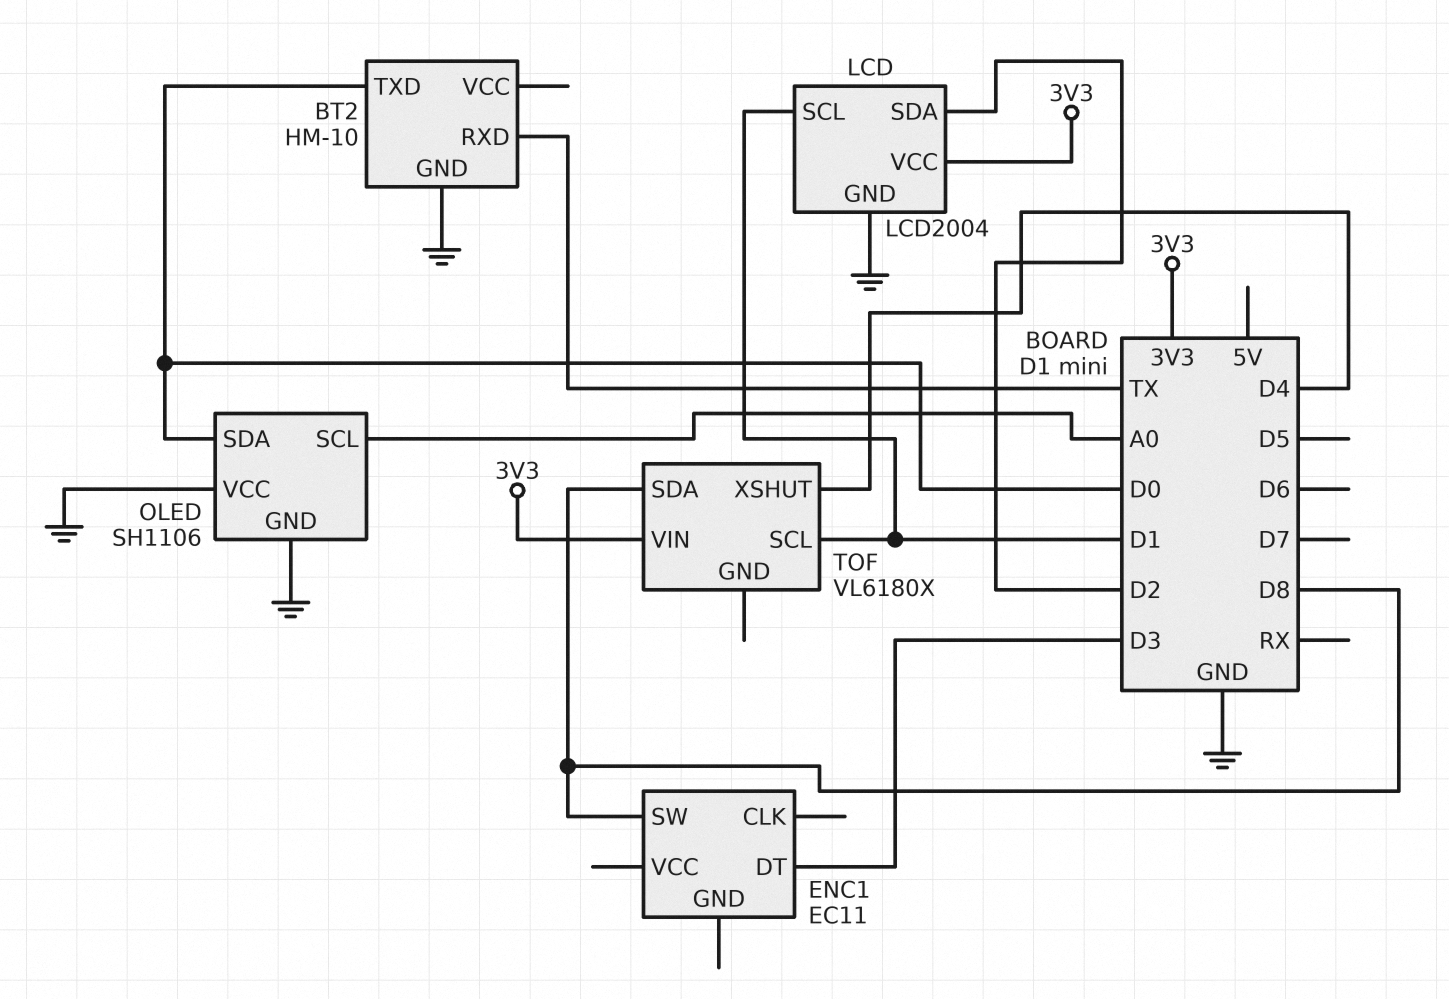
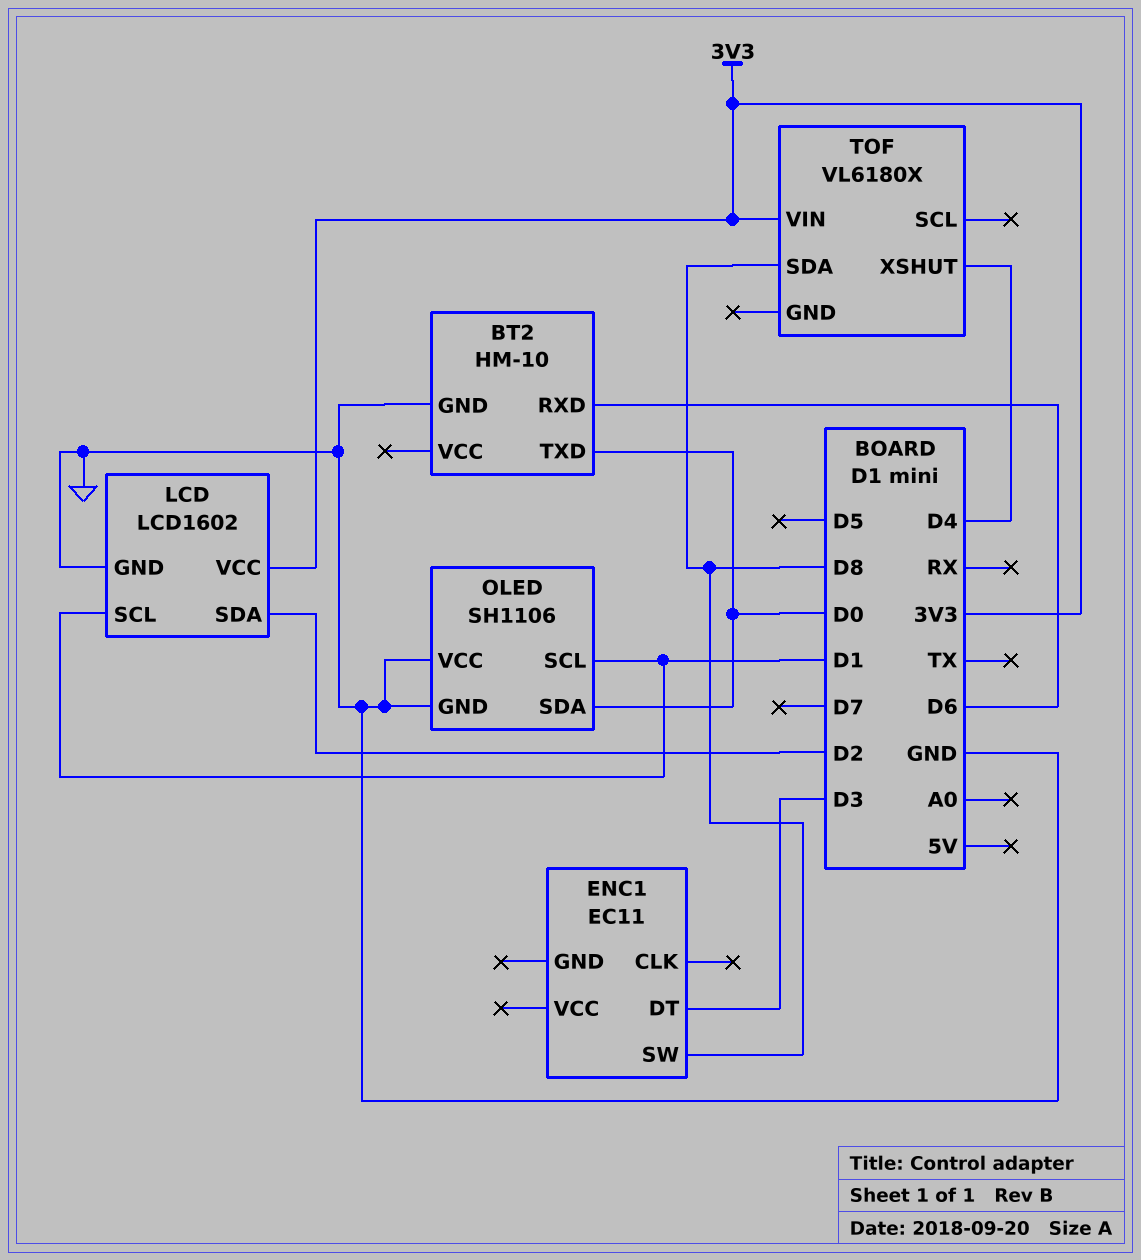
BT2 pin RXD: TX -> D6
LCD: LCD2004 -> LCD1602
OLED pin SCL: A0 -> D1
TOF pin SCL: D1 -> none

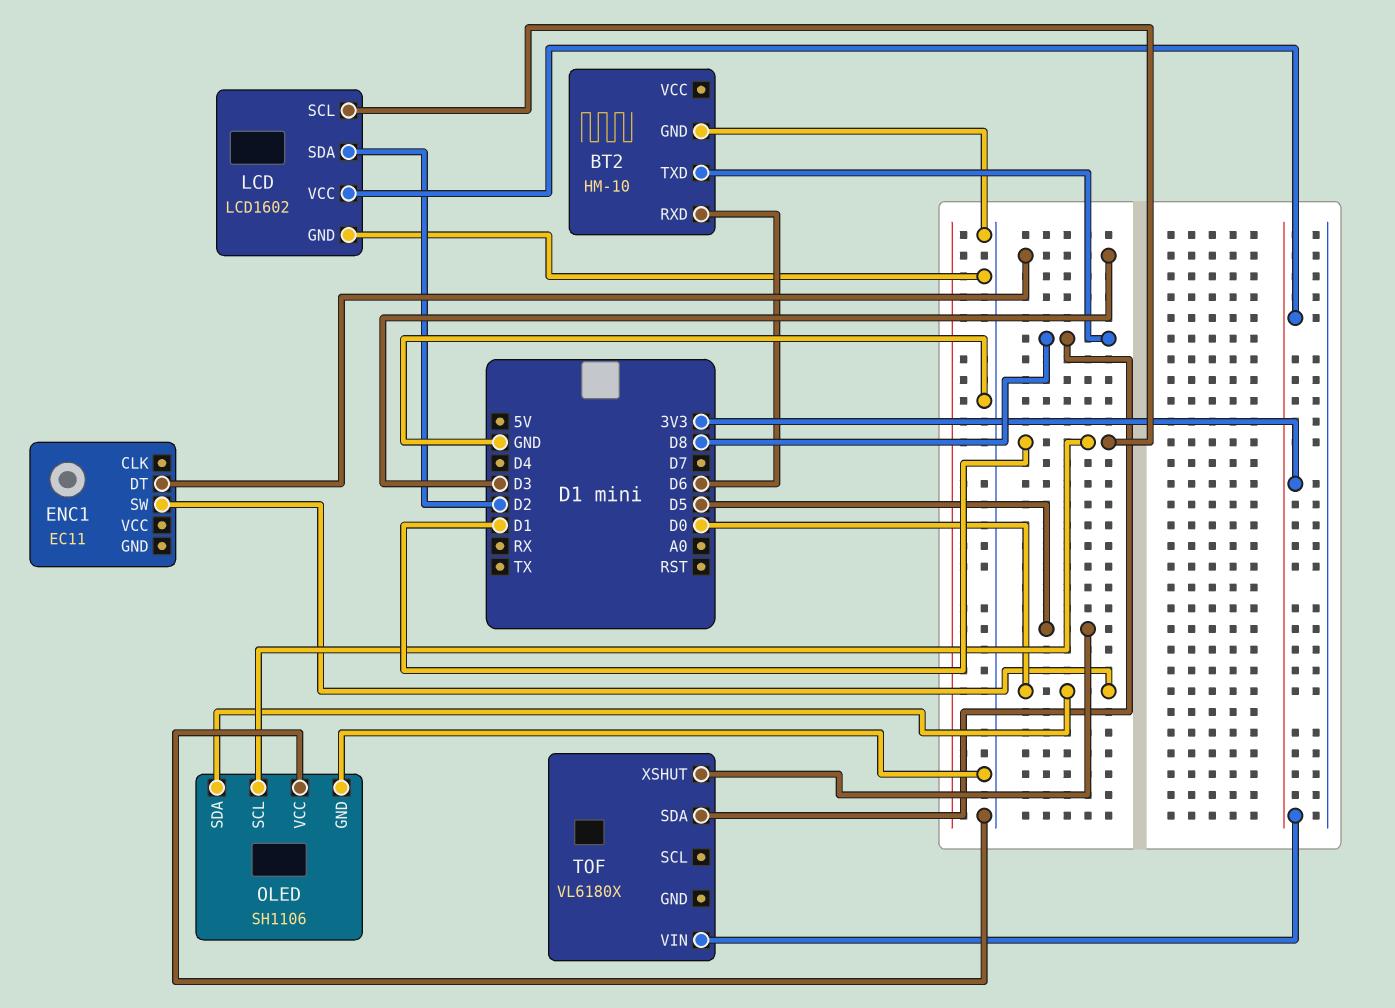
BT2 pin TXD: D0 -> D8
ENC1 pin SW: D8 -> D0
TOF pin XSHUT: D4 -> D5

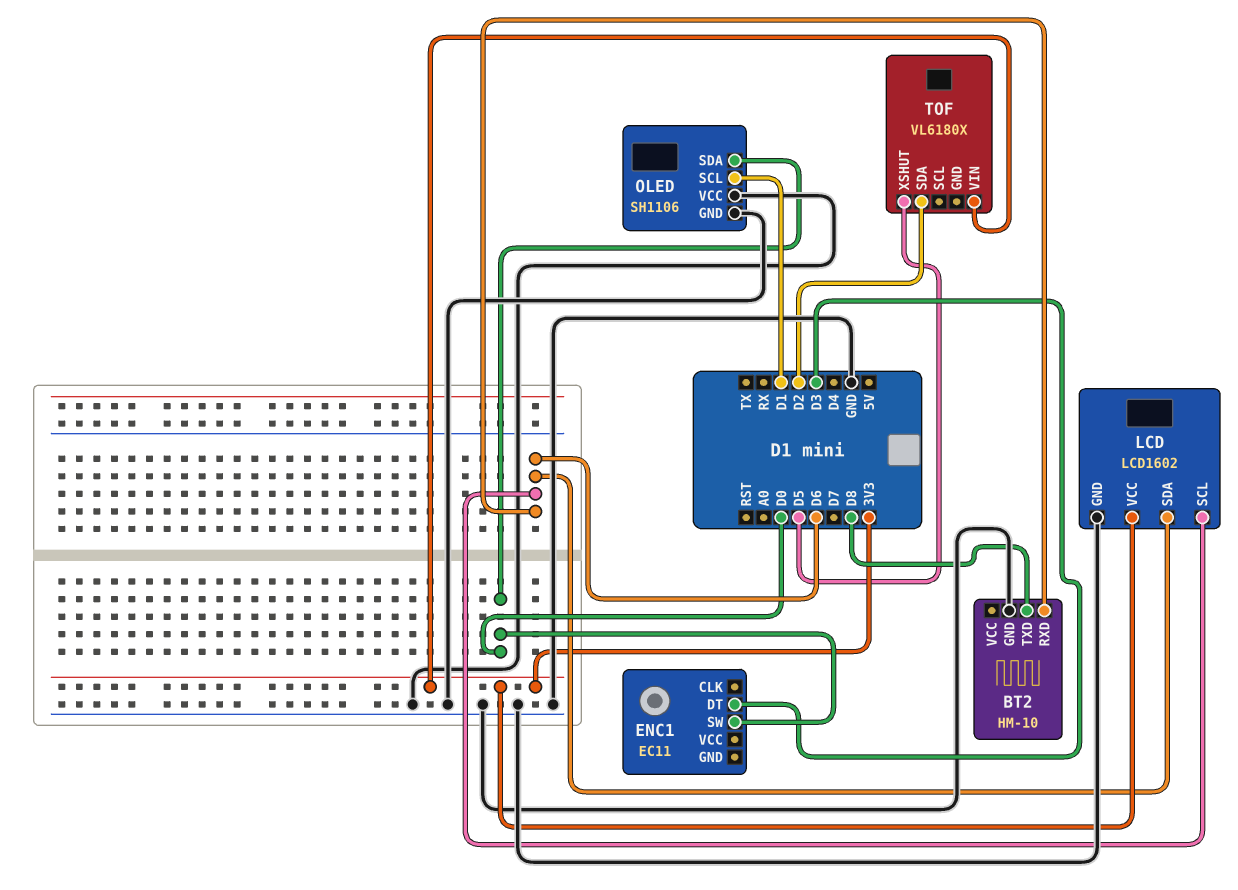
LCD pin SCL: D1 -> D6
LCD pin SDA: D2 -> D6
TOF pin SDA: D8 -> D2

